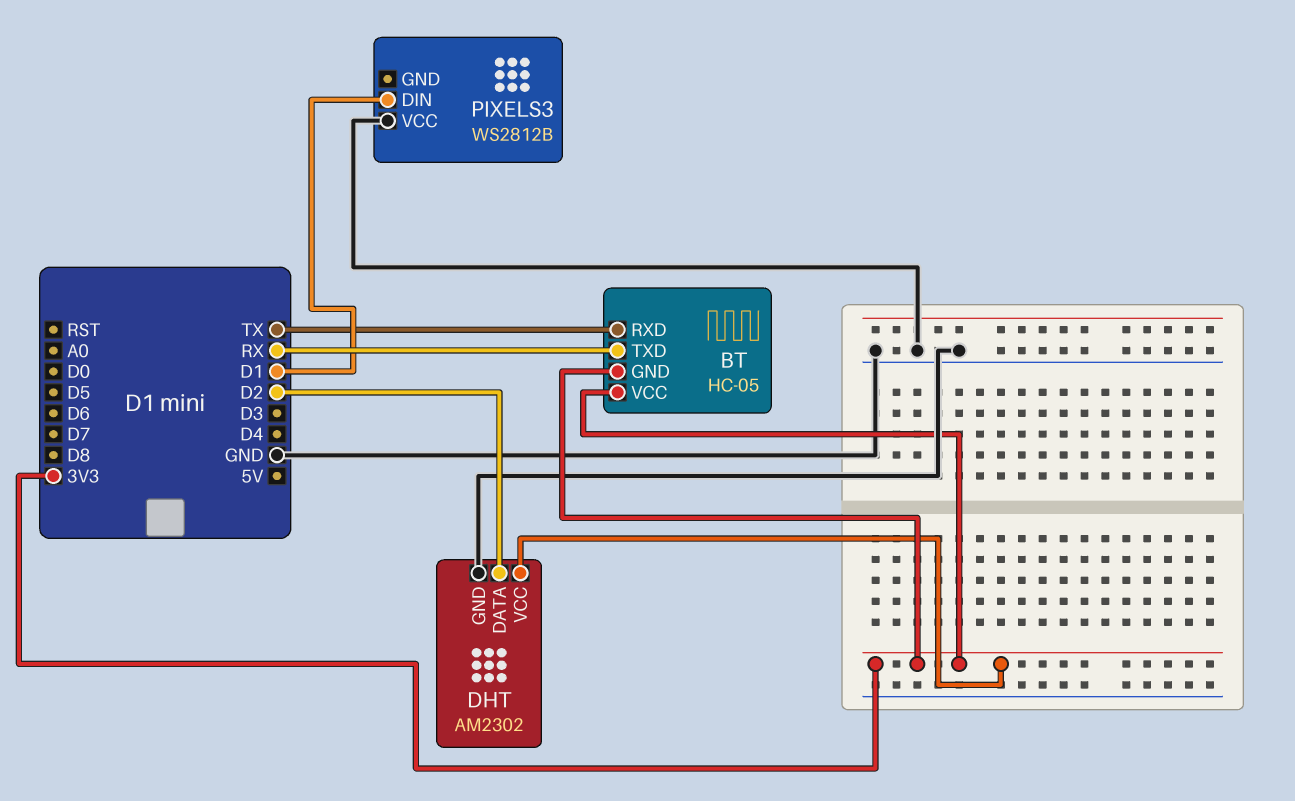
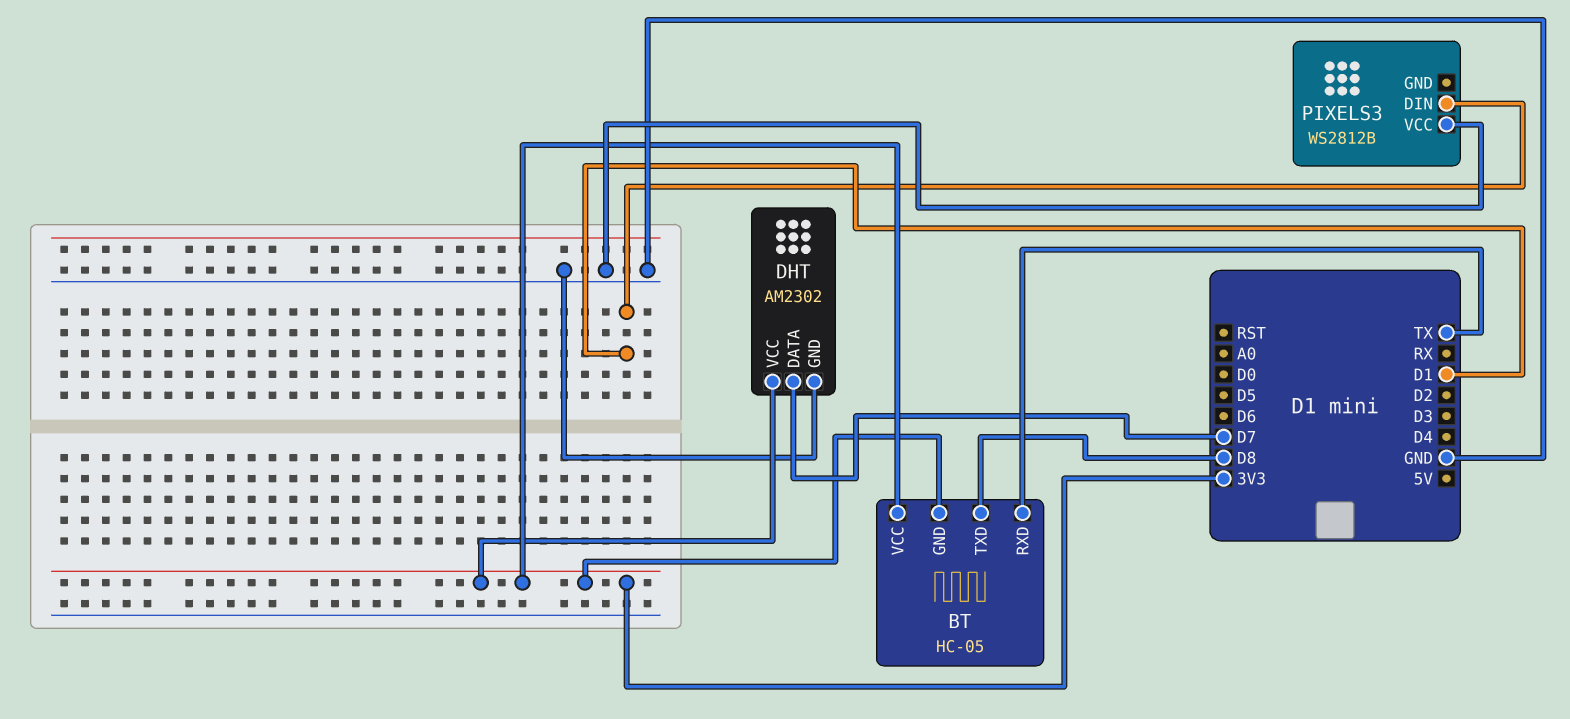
BT pin TXD: RX -> D8
DHT pin DATA: D2 -> D7

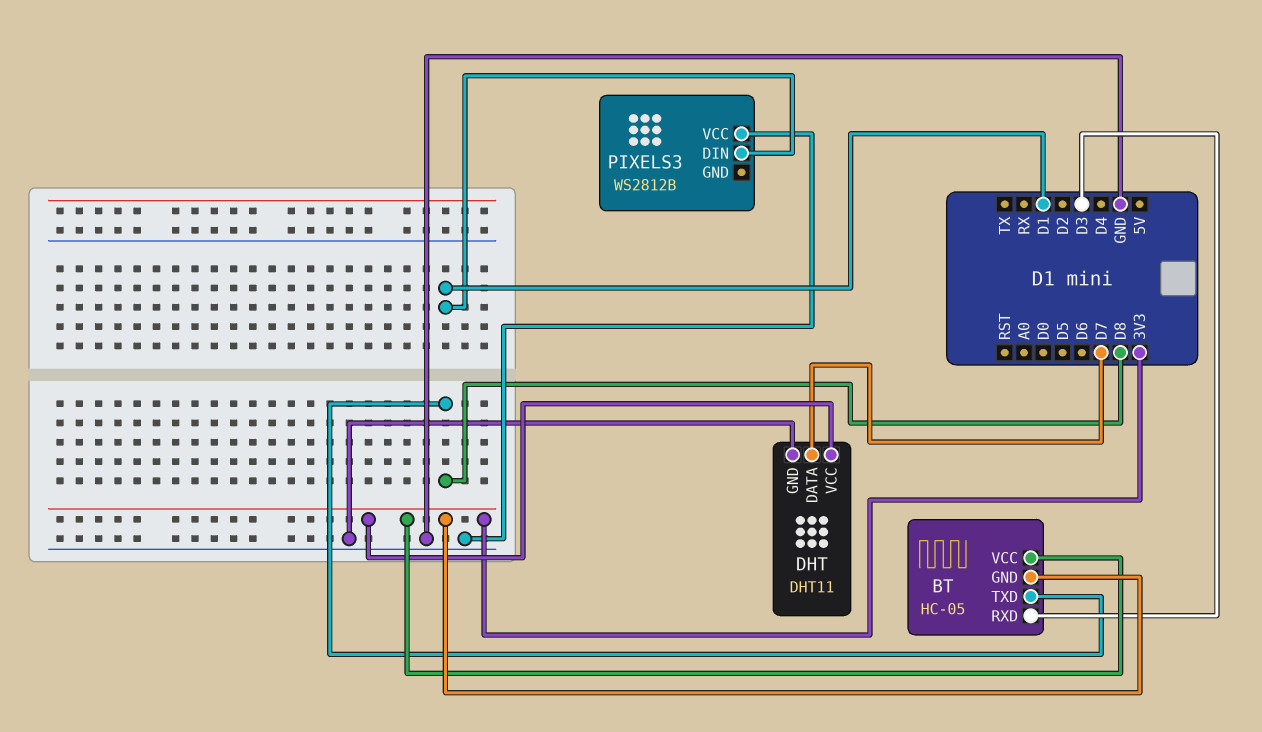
BT pin RXD: TX -> D3
DHT: AM2302 -> DHT11

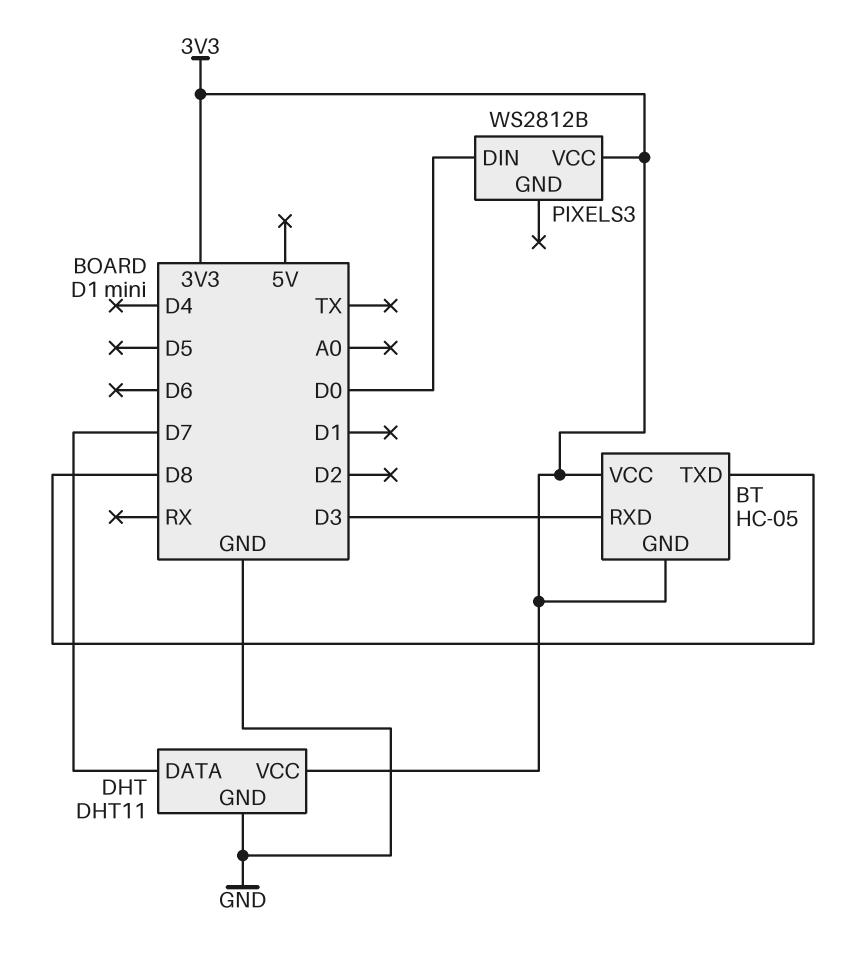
PIXELS3 pin DIN: D1 -> D0
PIXELS3 pin VCC: GND -> 3V3

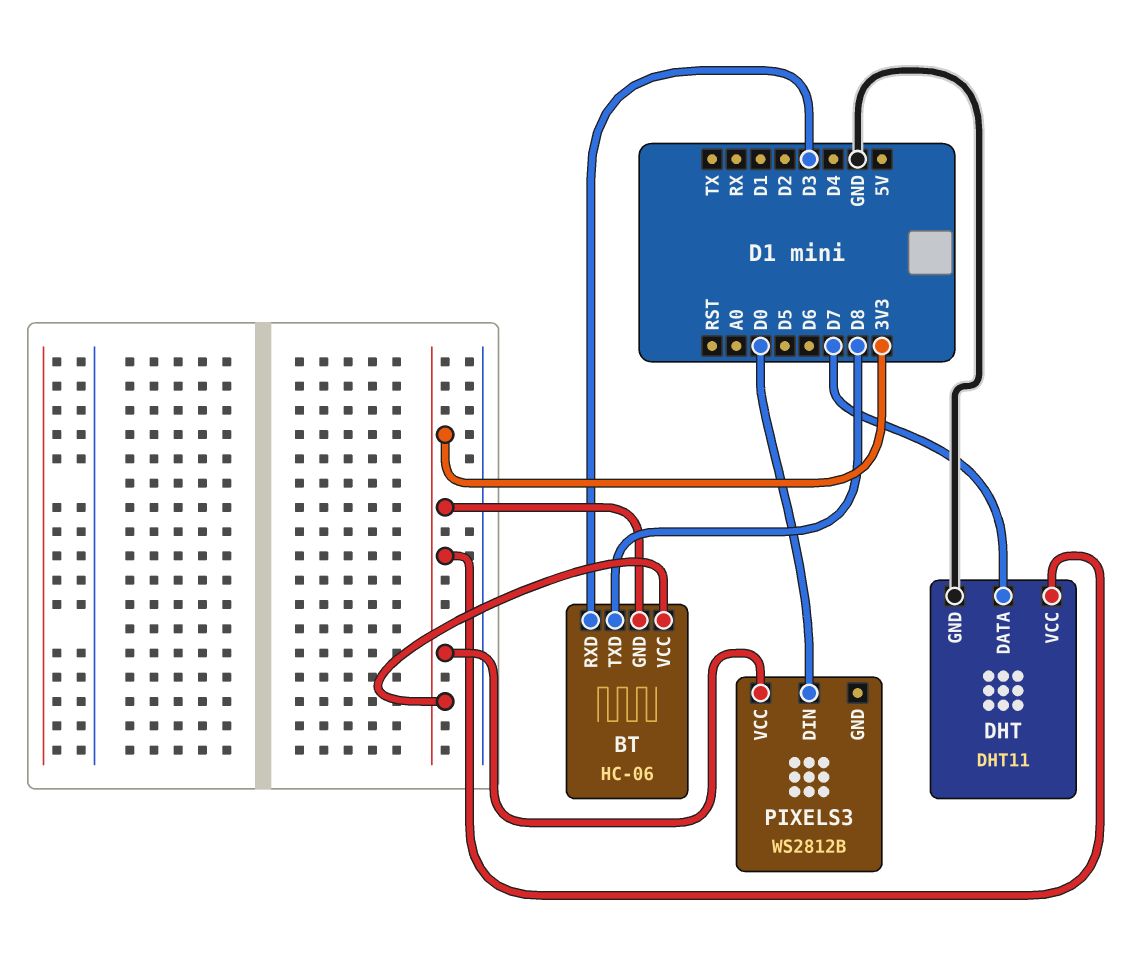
BT: HC-05 -> HC-06

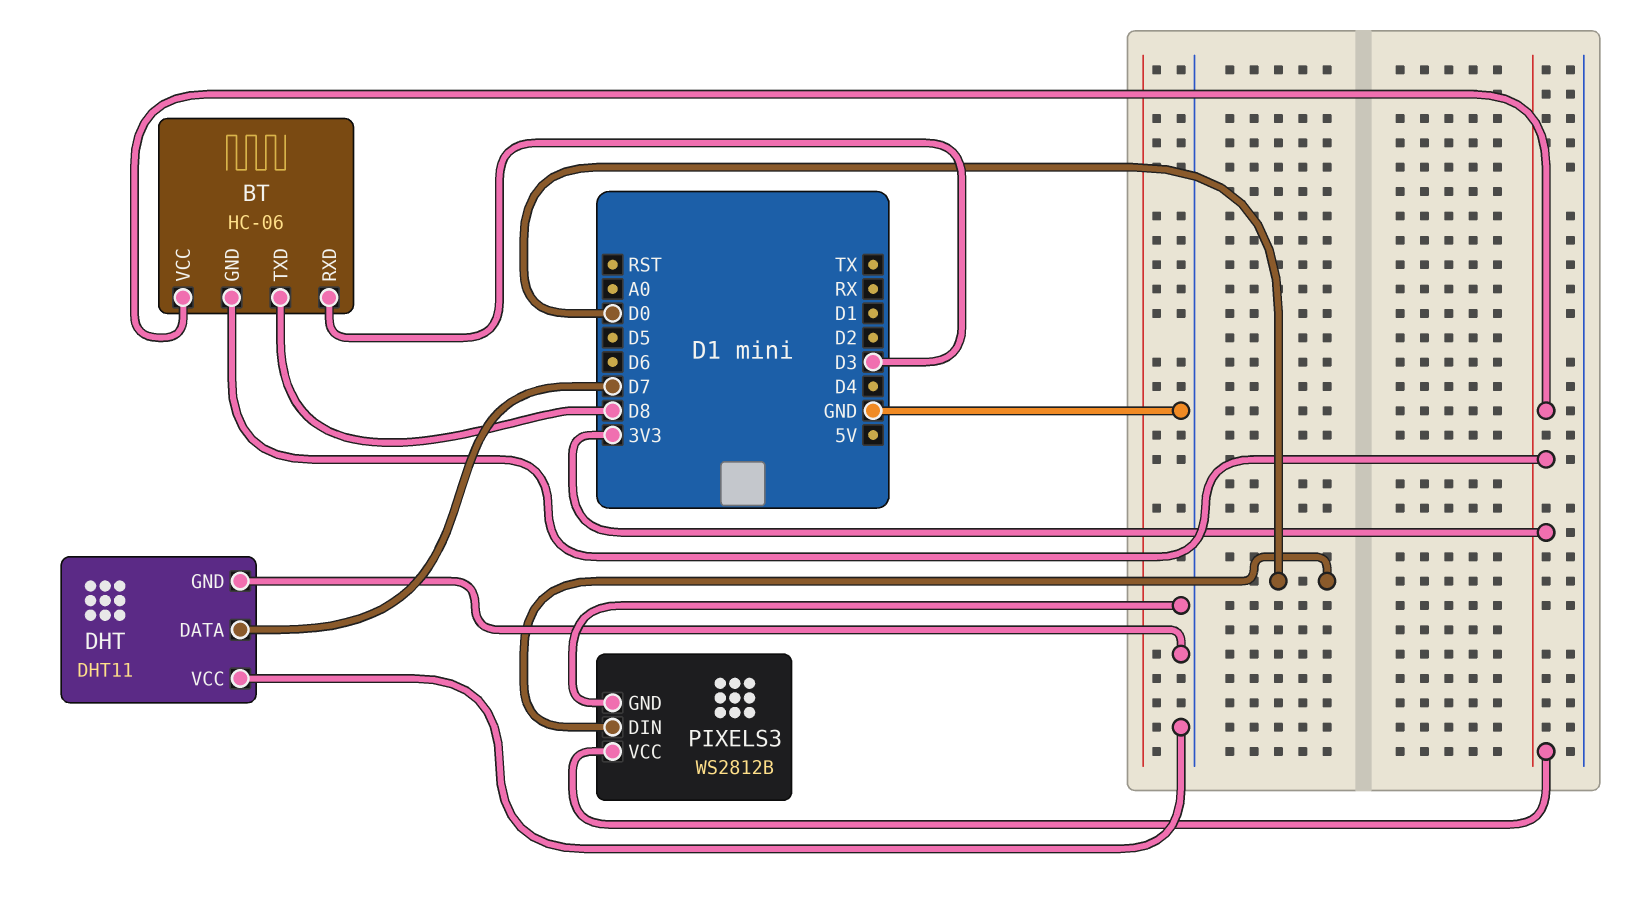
DHT pin VCC: 3V3 -> GND
PIXELS3 pin GND: none -> GND

